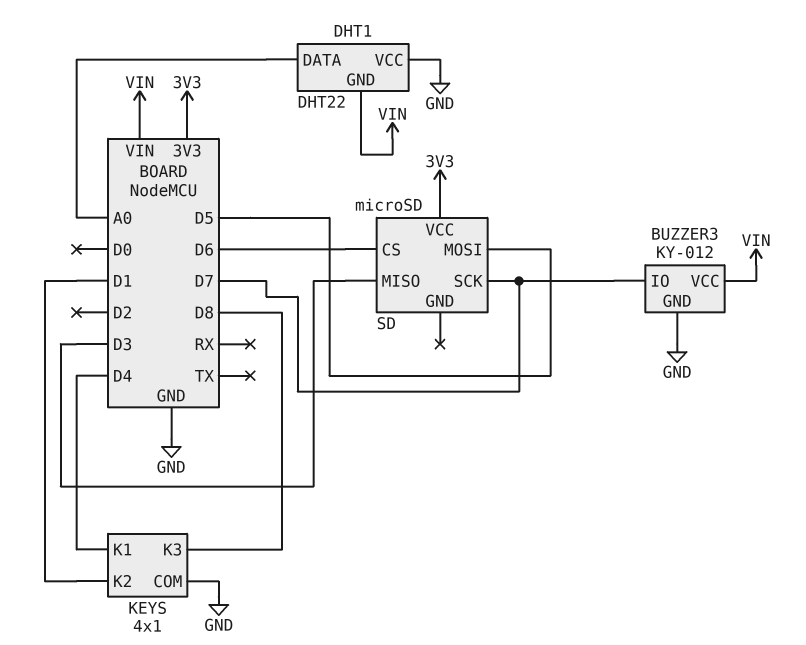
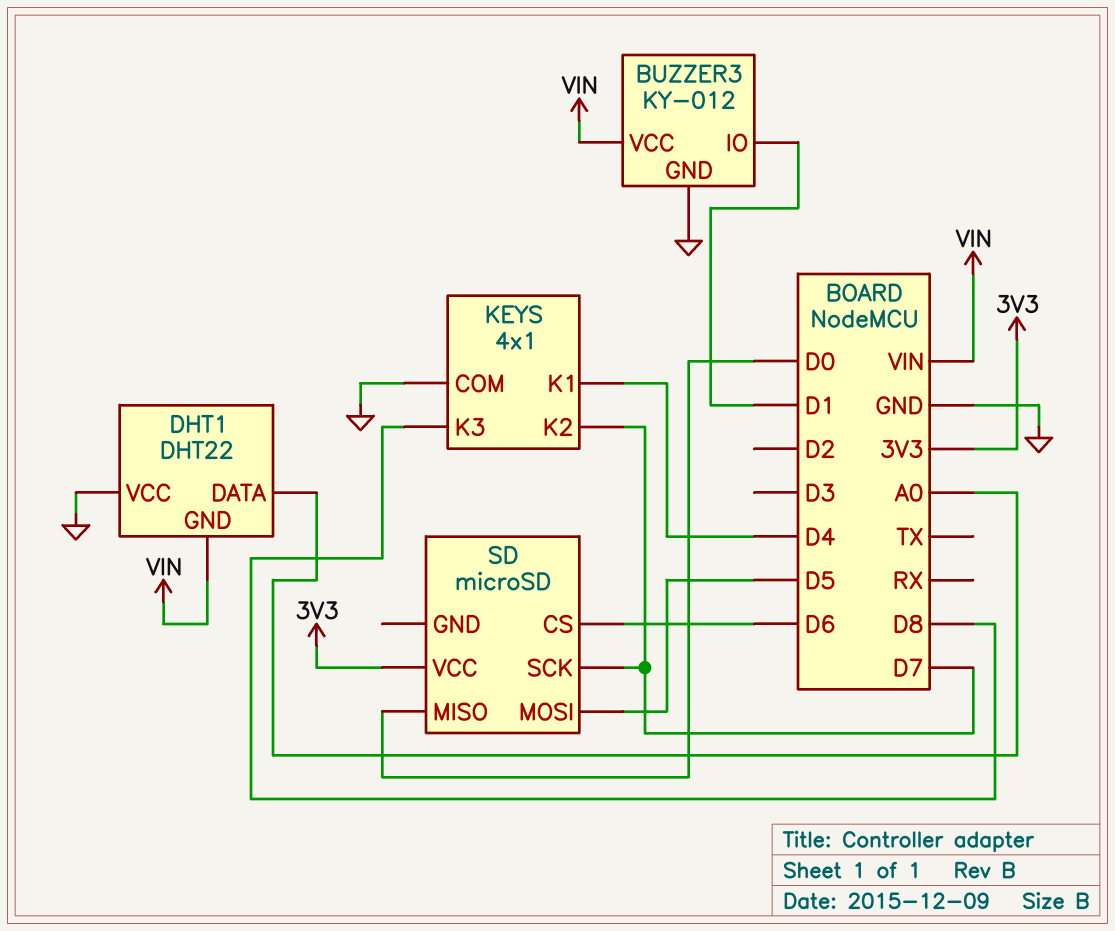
BUZZER3 pin IO: D7 -> D1
KEYS pin K2: D1 -> D7
SD pin MISO: D3 -> D0

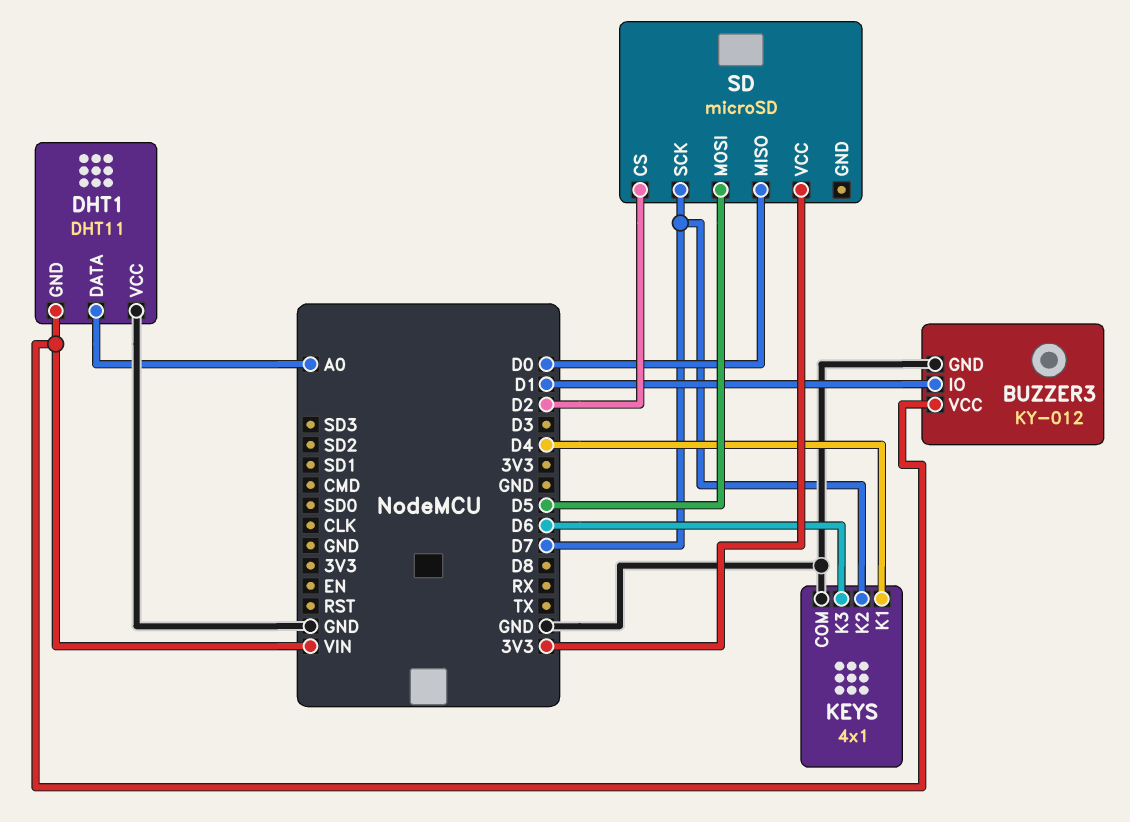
DHT1: DHT22 -> DHT11
KEYS pin K3: D8 -> D6
SD pin CS: D6 -> D2

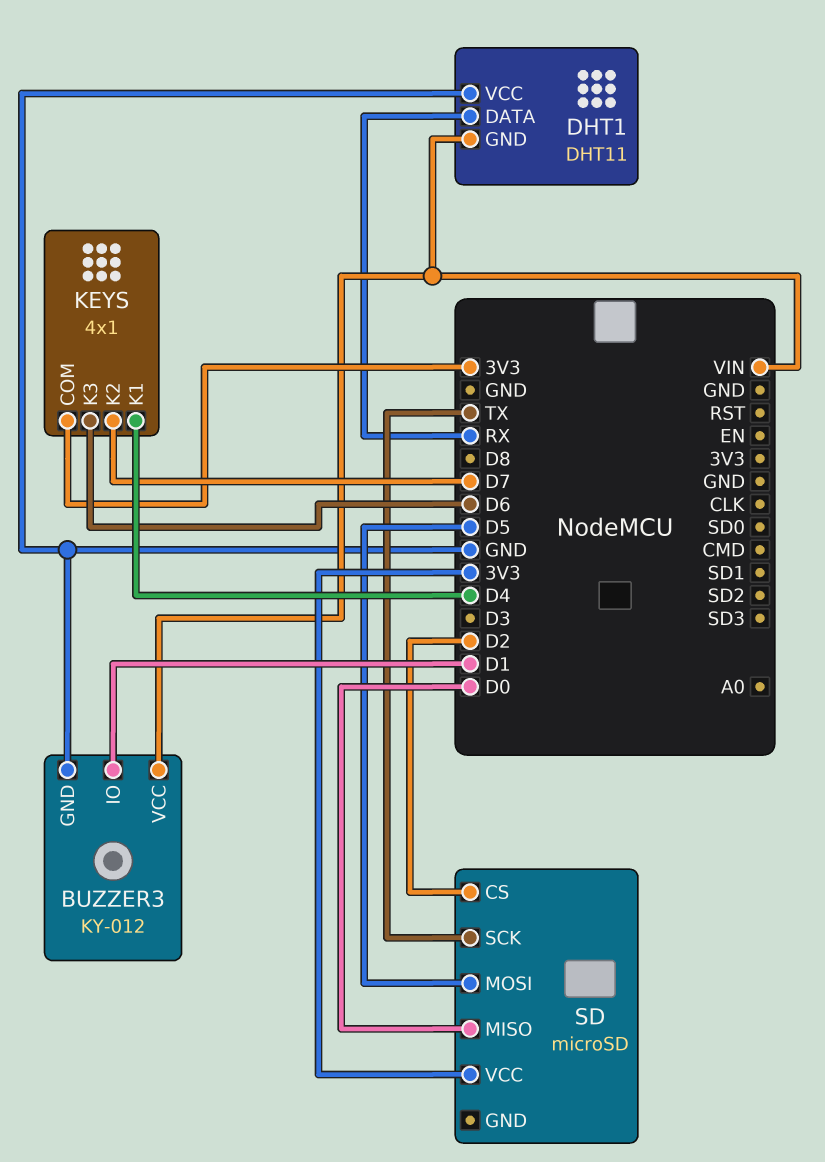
DHT1 pin DATA: A0 -> RX
KEYS pin COM: GND -> 3V3
SD pin SCK: D7 -> TX

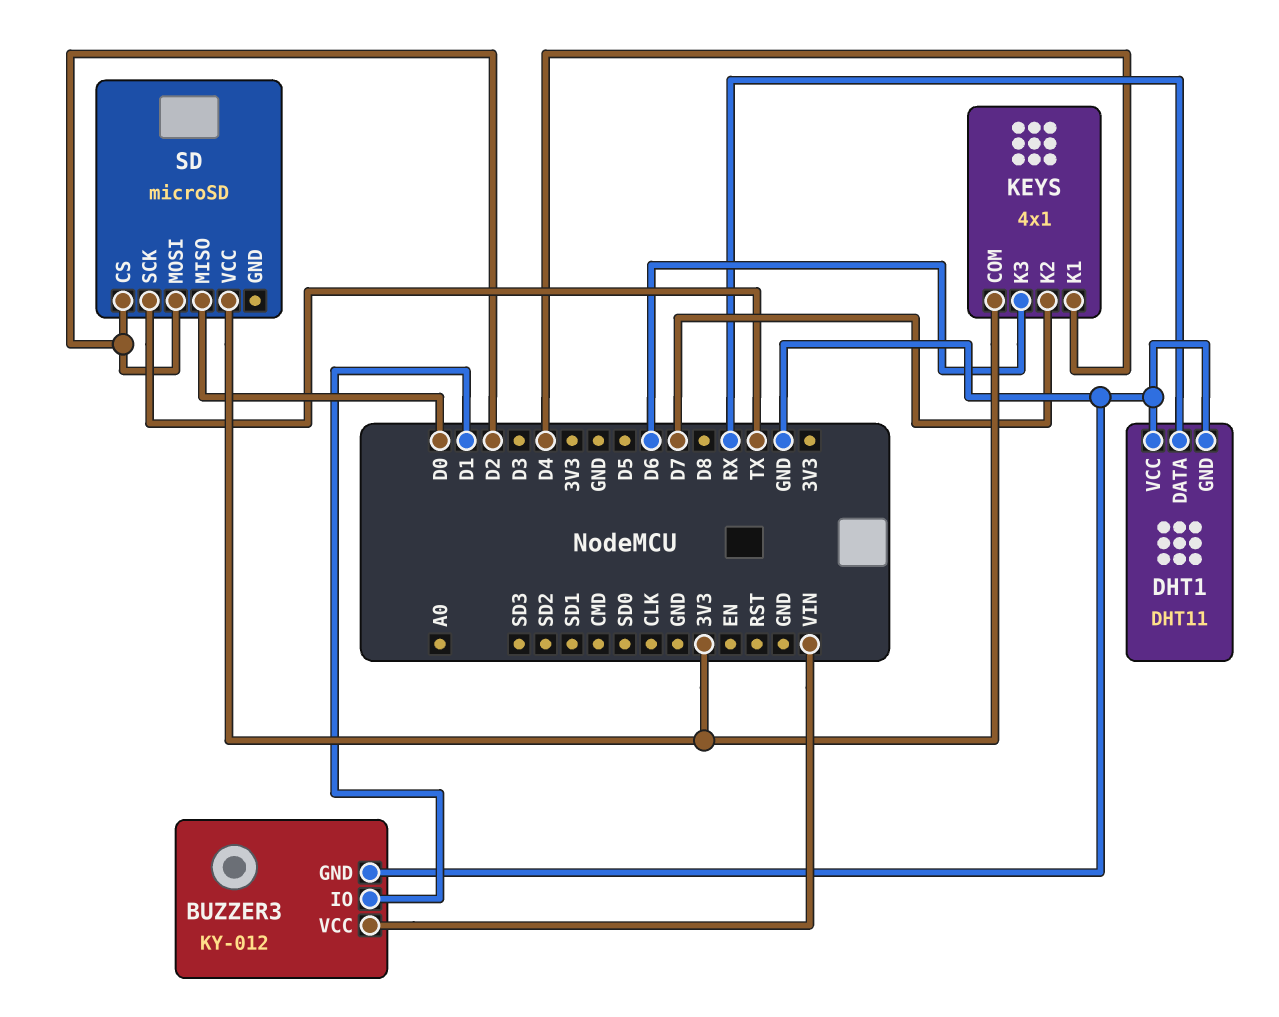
DHT1 pin GND: VIN -> GND
SD pin MOSI: D5 -> D2

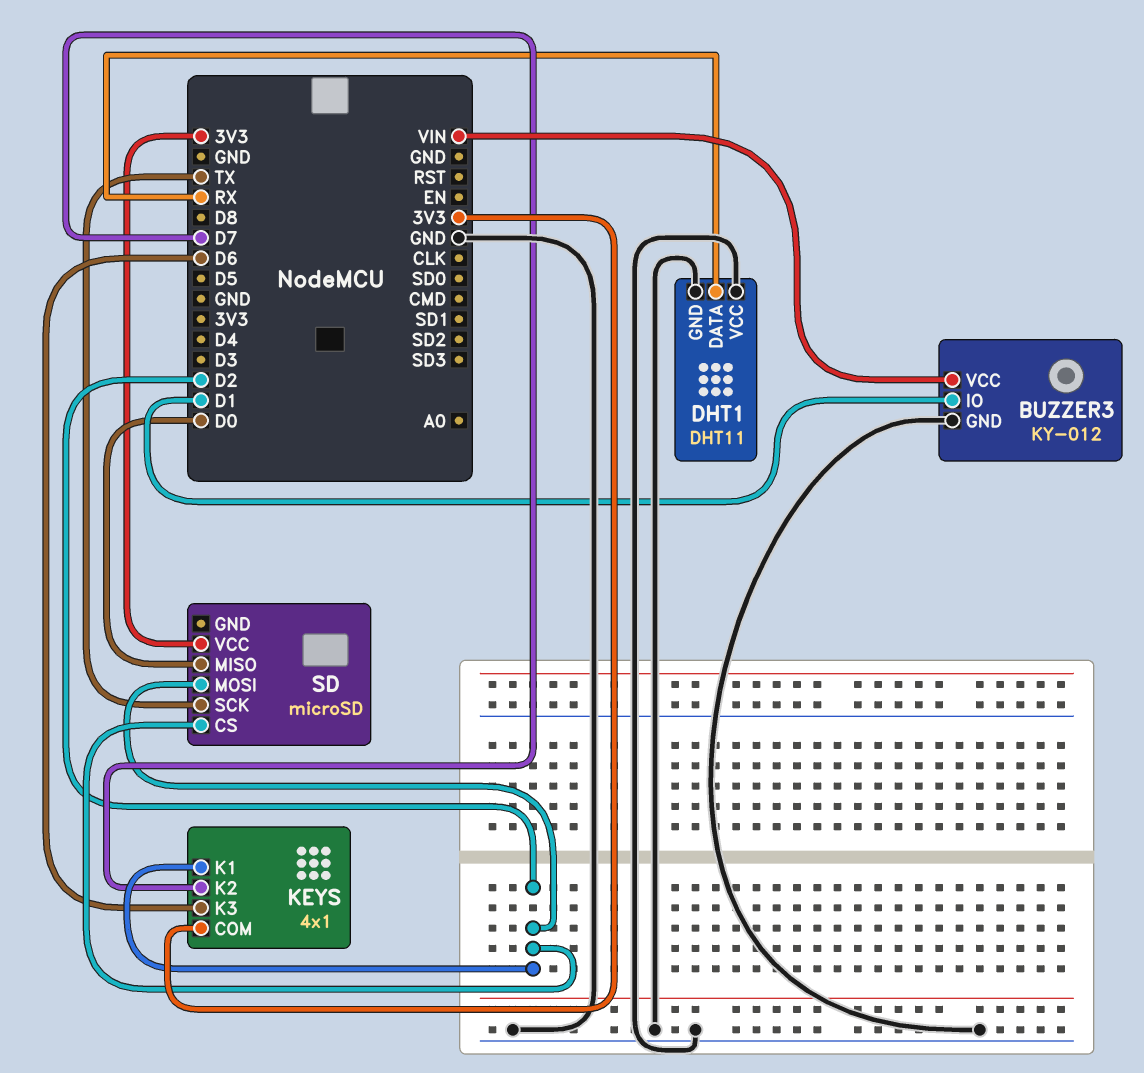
KEYS pin K1: D4 -> D2

